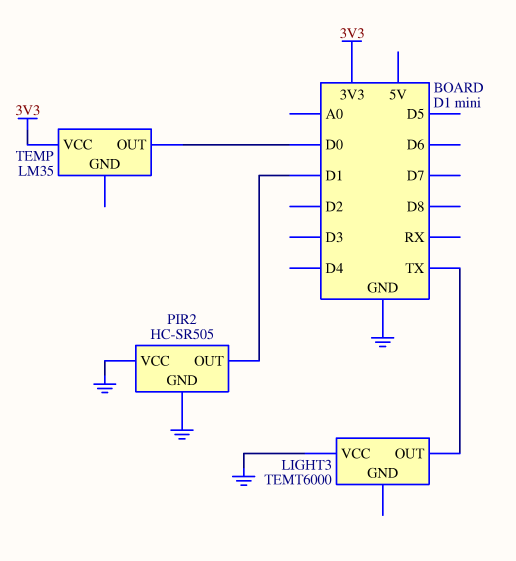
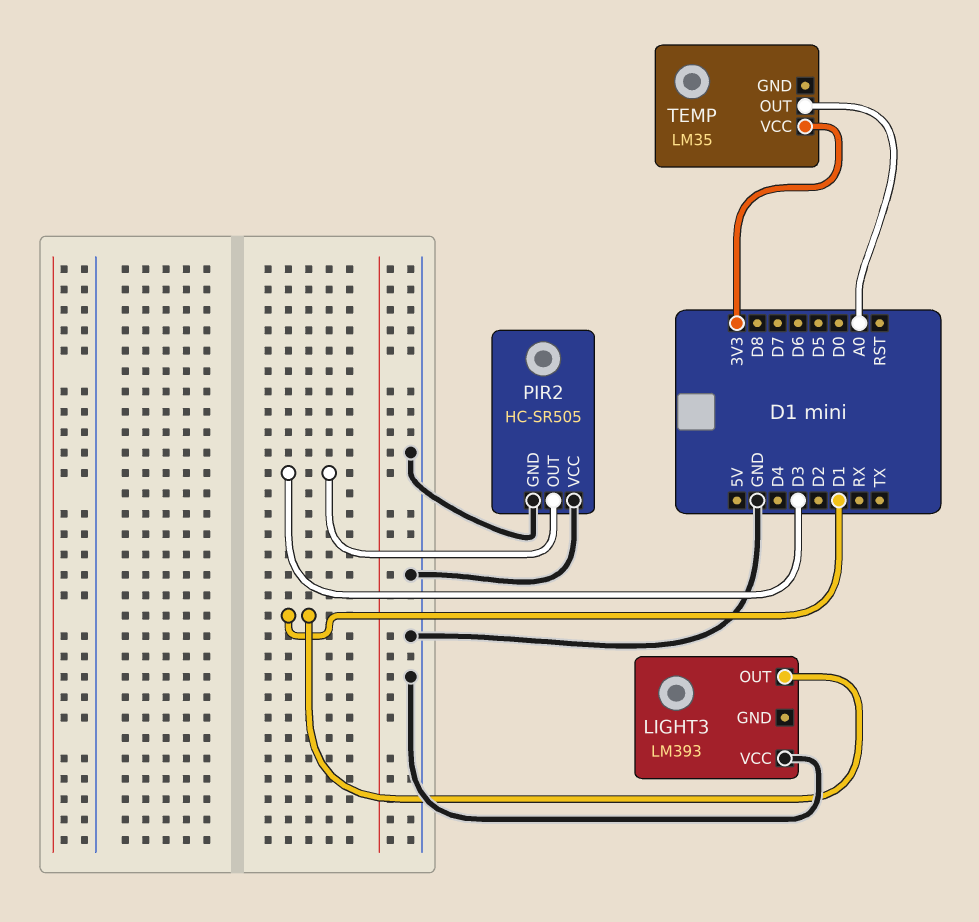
LIGHT3: TEMT6000 -> LM393
LIGHT3 pin OUT: TX -> D1
PIR2 pin OUT: D1 -> D3
TEMP pin OUT: D0 -> A0

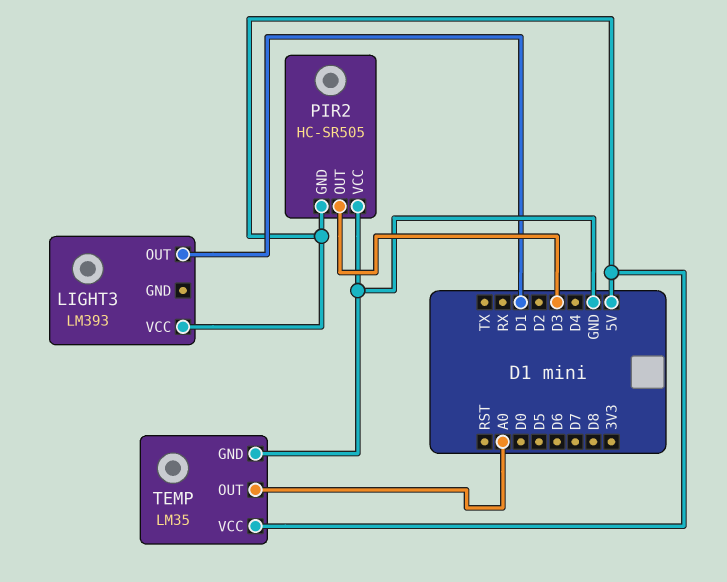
LIGHT3 pin VCC: GND -> 5V
PIR2 pin GND: GND -> 5V
TEMP pin GND: none -> GND
TEMP pin VCC: 3V3 -> 5V

